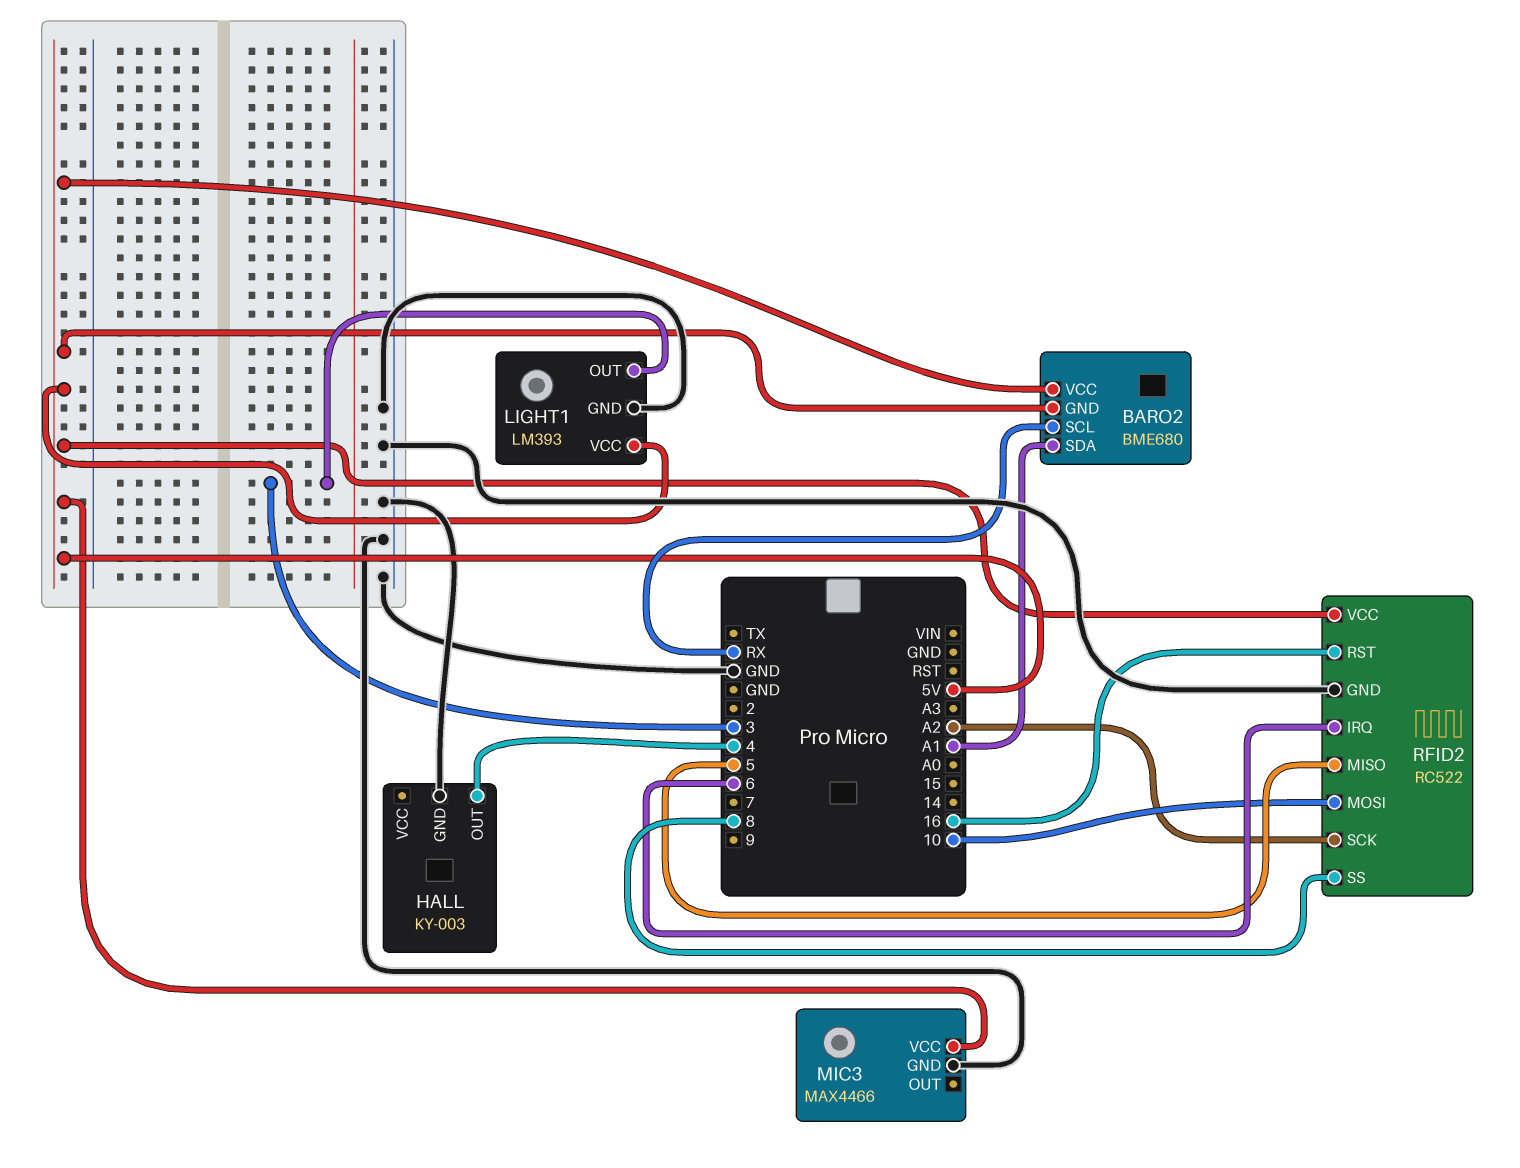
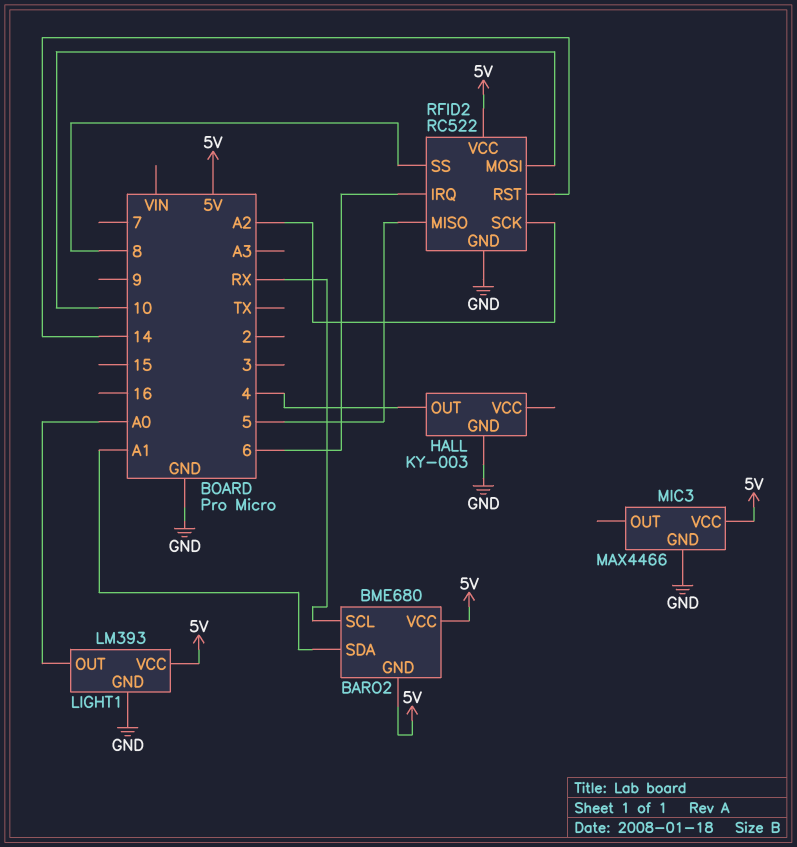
LIGHT1 pin OUT: 3 -> A0
RFID2 pin RST: 16 -> 14

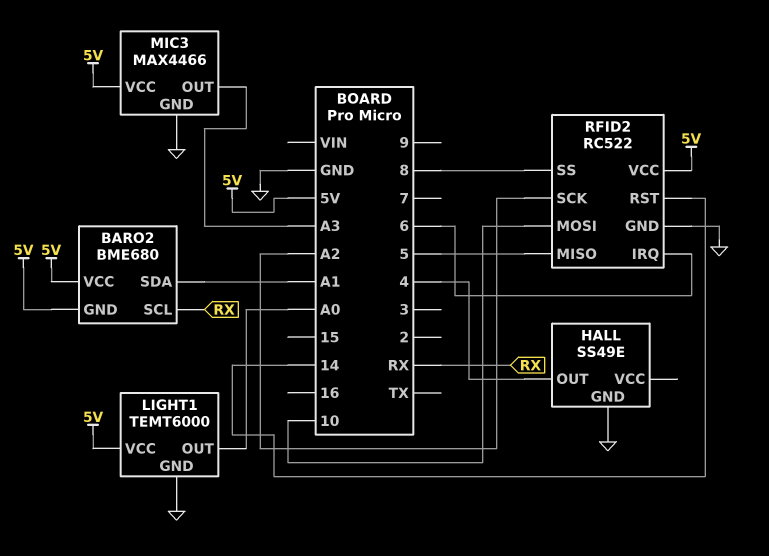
HALL: KY-003 -> SS49E
LIGHT1: LM393 -> TEMT6000
MIC3 pin OUT: none -> A3

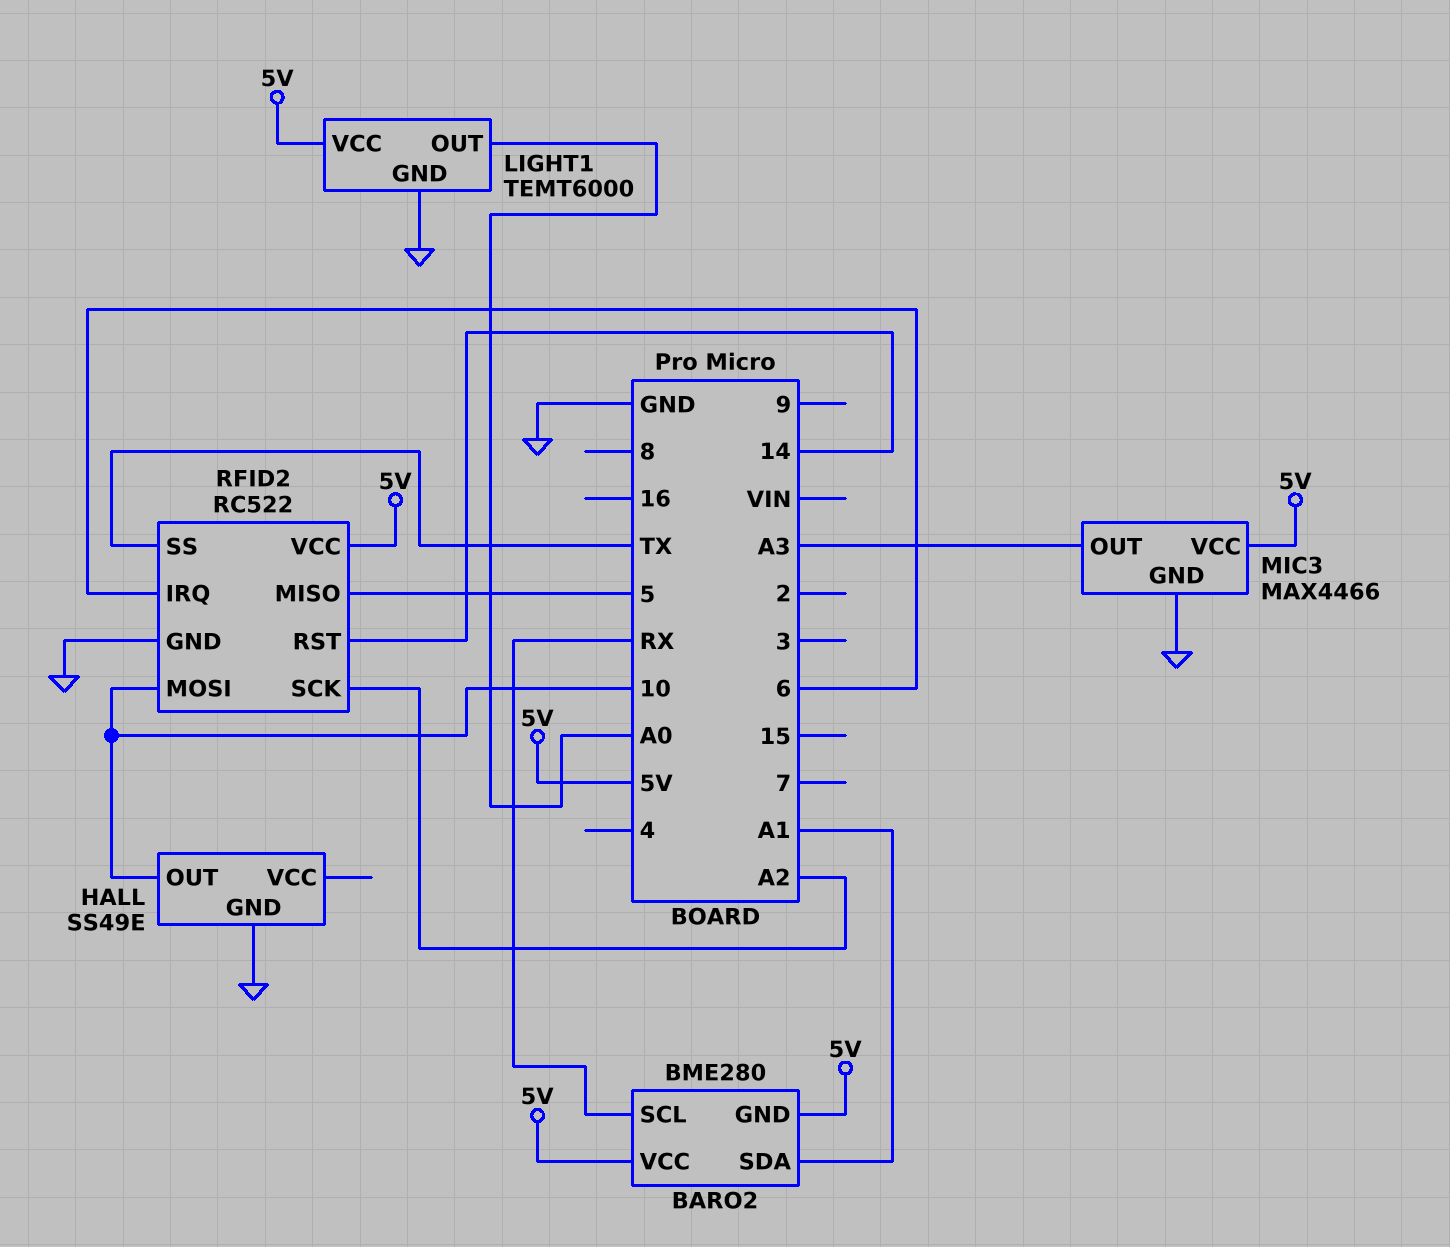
BARO2: BME680 -> BME280
HALL pin OUT: 4 -> 10
RFID2 pin SS: 8 -> TX

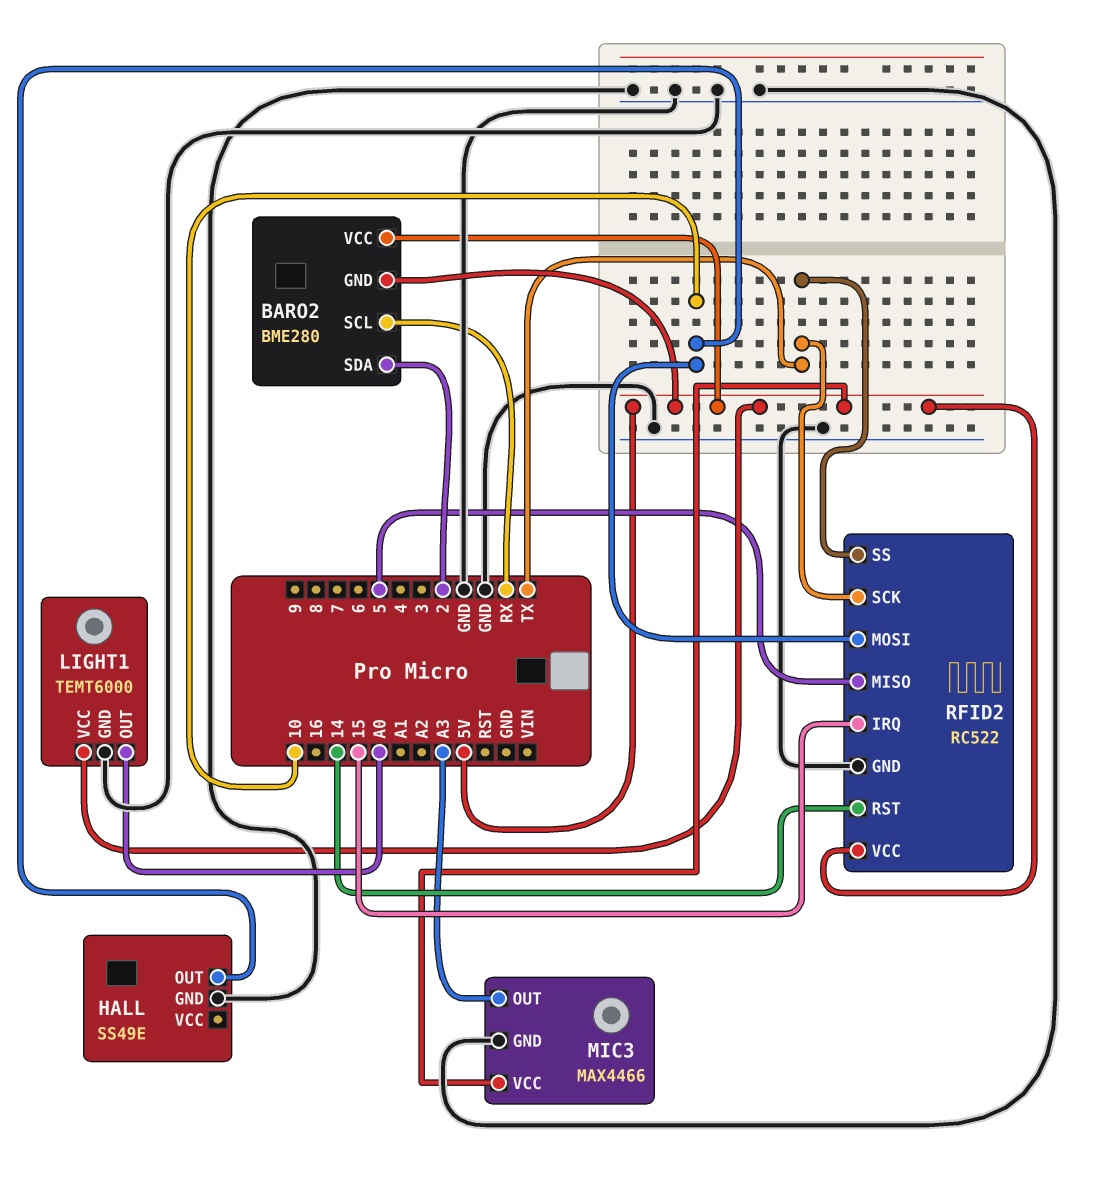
BARO2 pin SDA: A1 -> 2
RFID2 pin IRQ: 6 -> 15
RFID2 pin SCK: A2 -> TX

